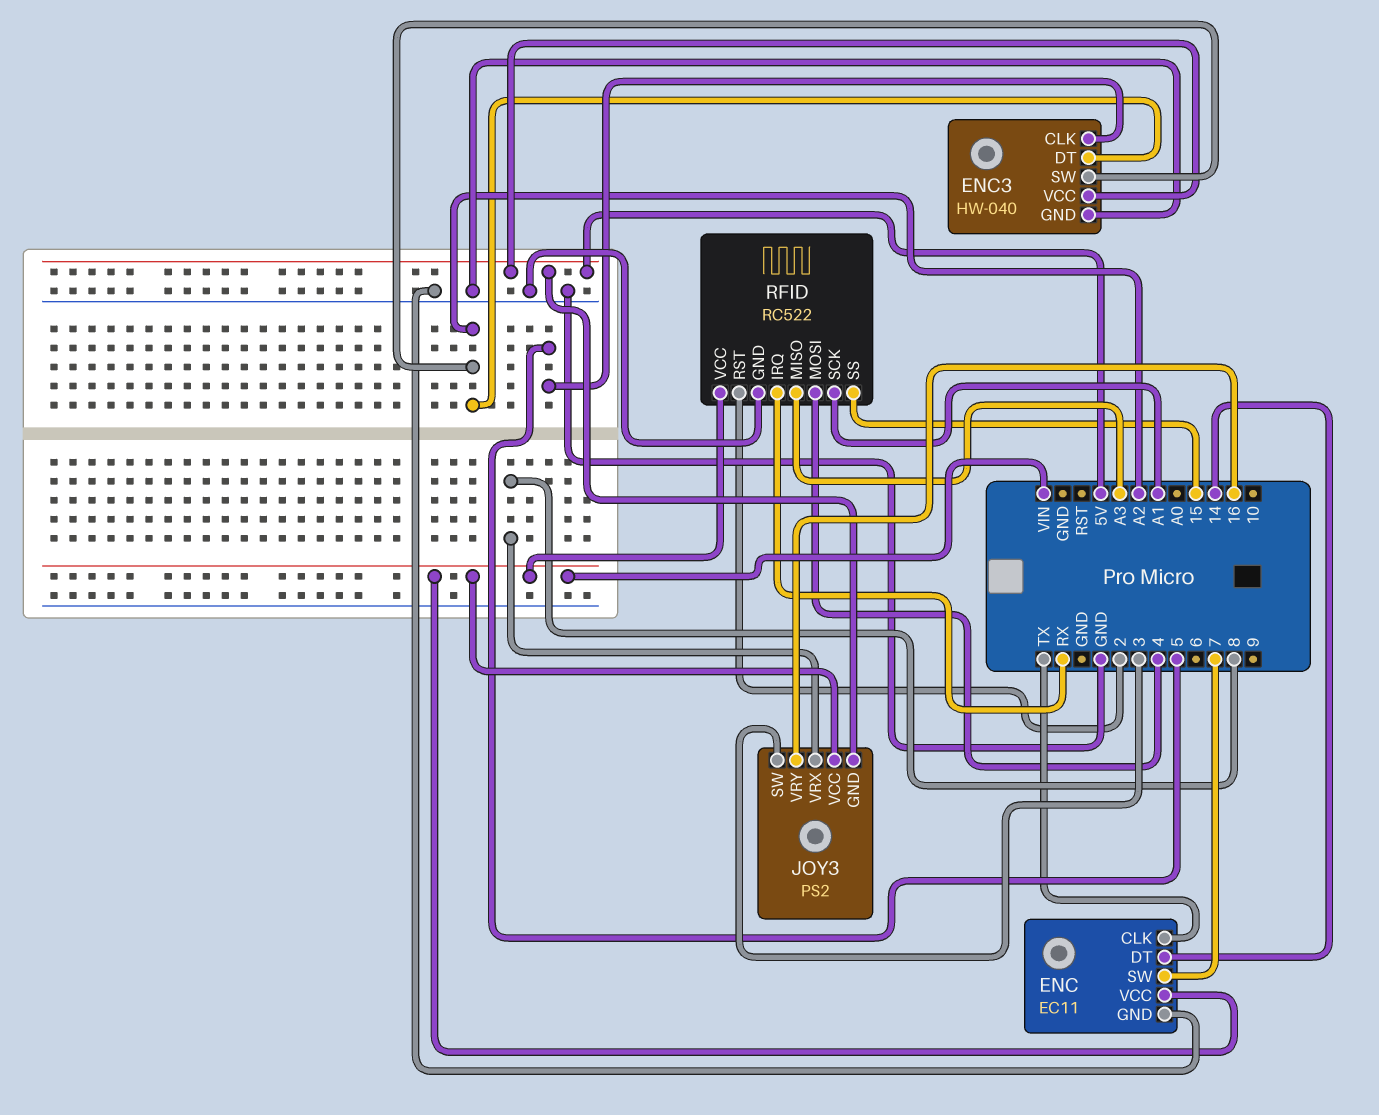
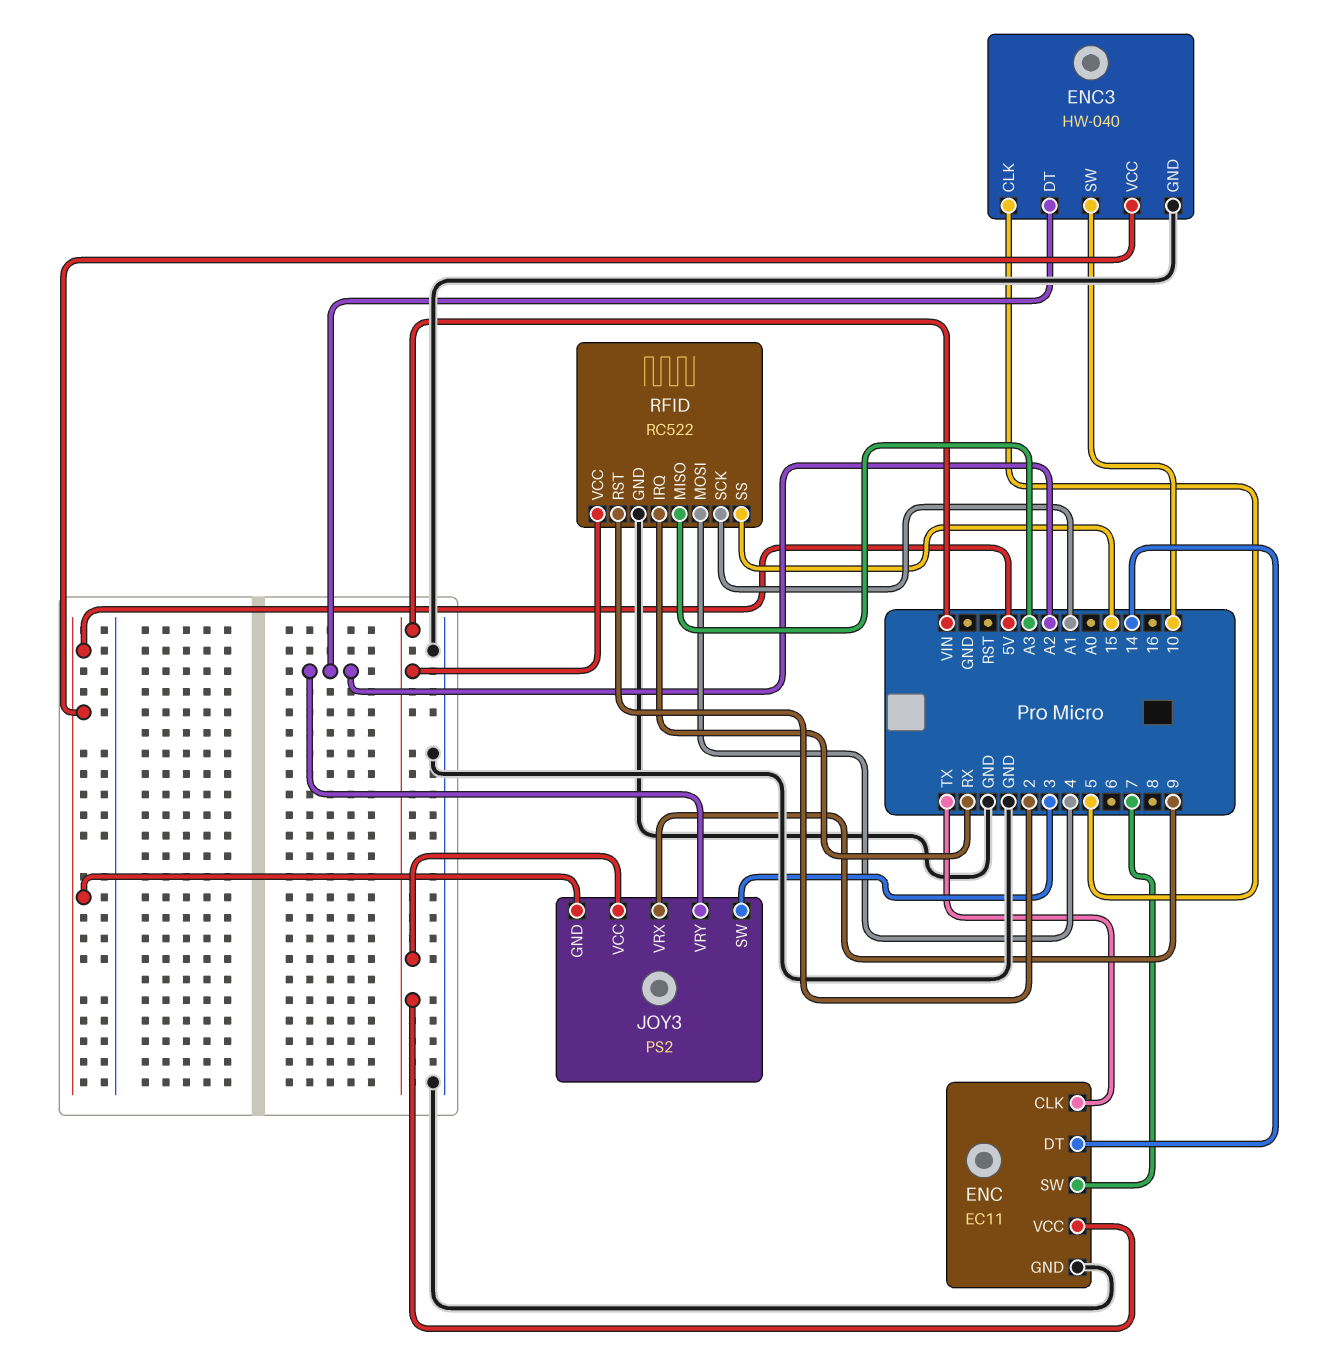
ENC3 pin SW: A2 -> 10
JOY3 pin VRX: 8 -> 9
JOY3 pin VRY: 16 -> A2

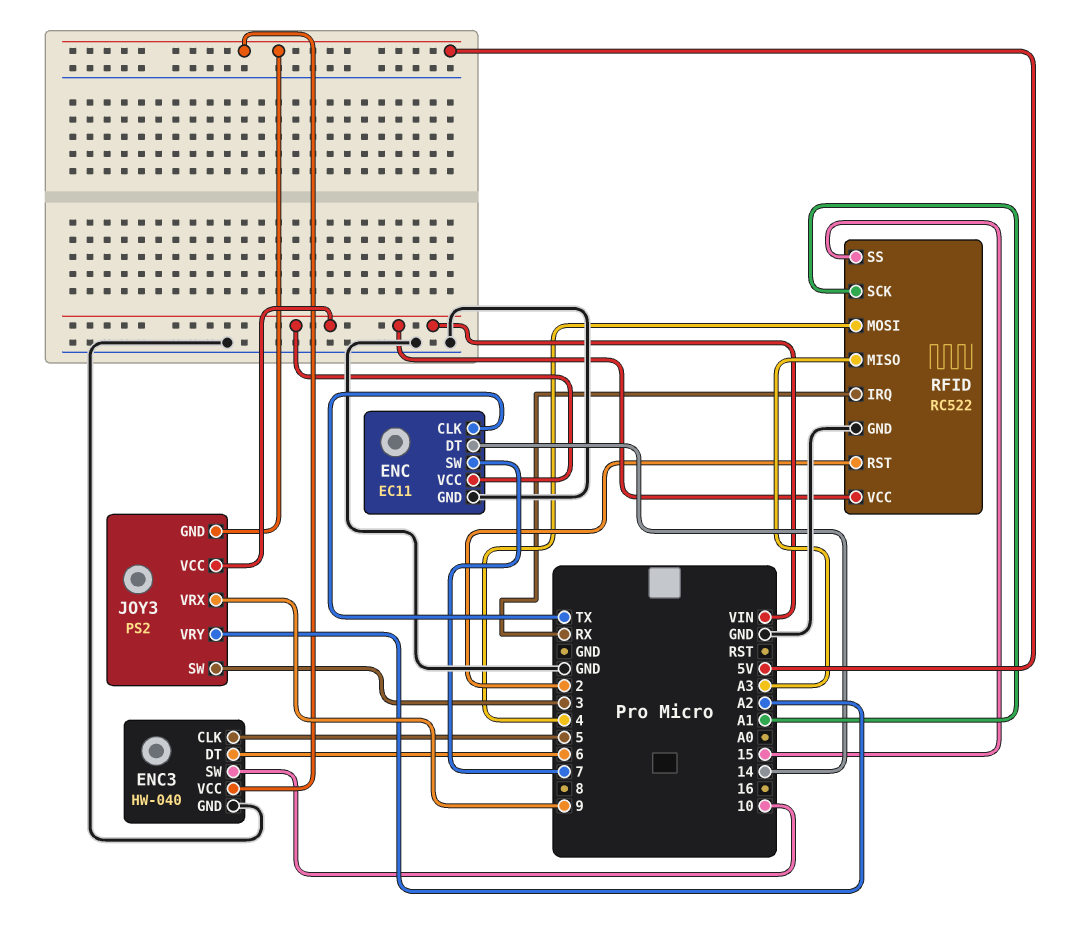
ENC3 pin DT: A2 -> 6

